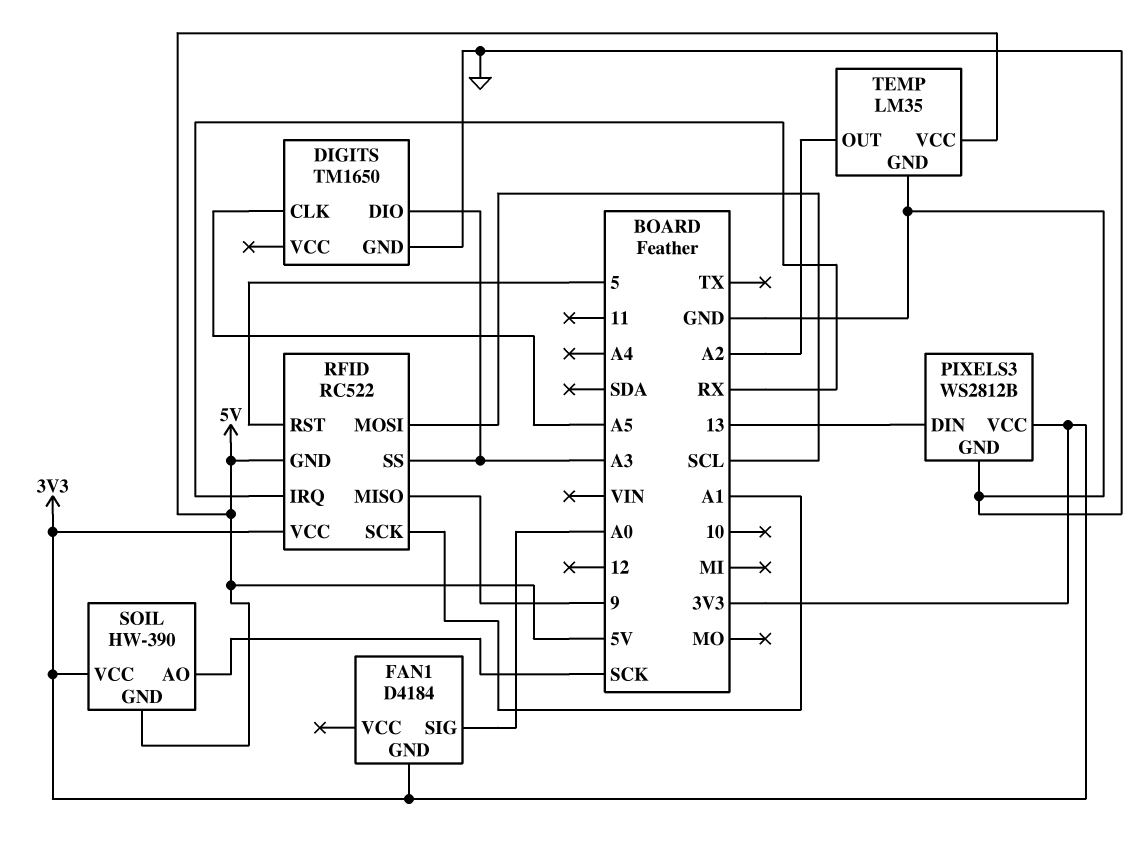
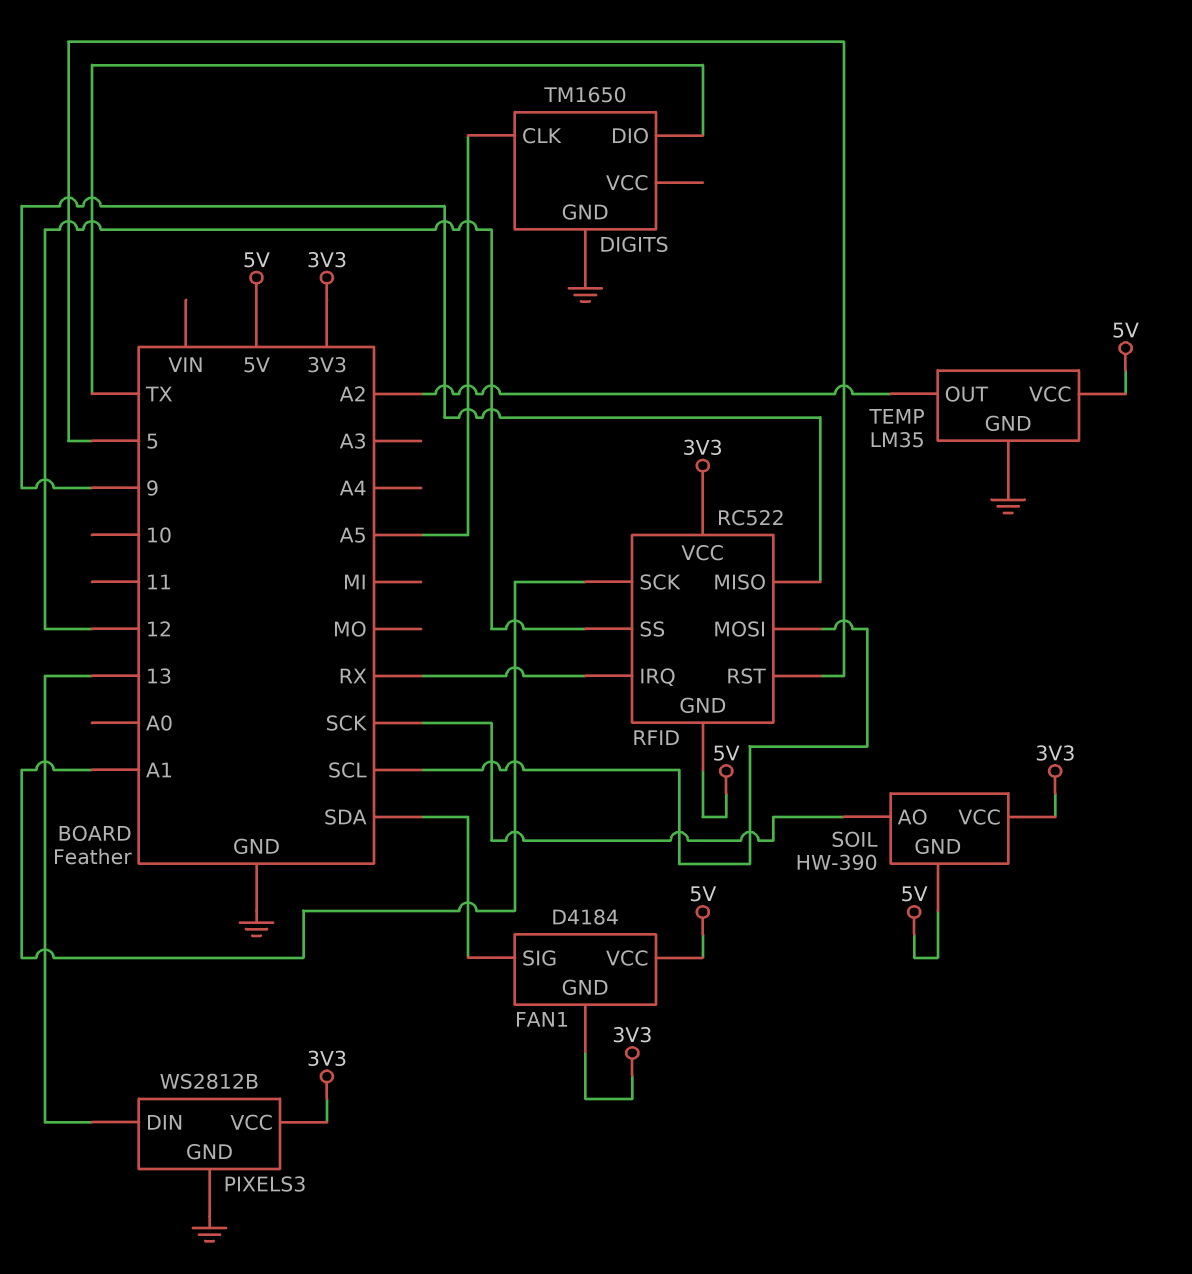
DIGITS pin DIO: A3 -> TX
FAN1 pin SIG: A0 -> SDA
FAN1 pin VCC: none -> 5V
RFID pin SS: A3 -> 12

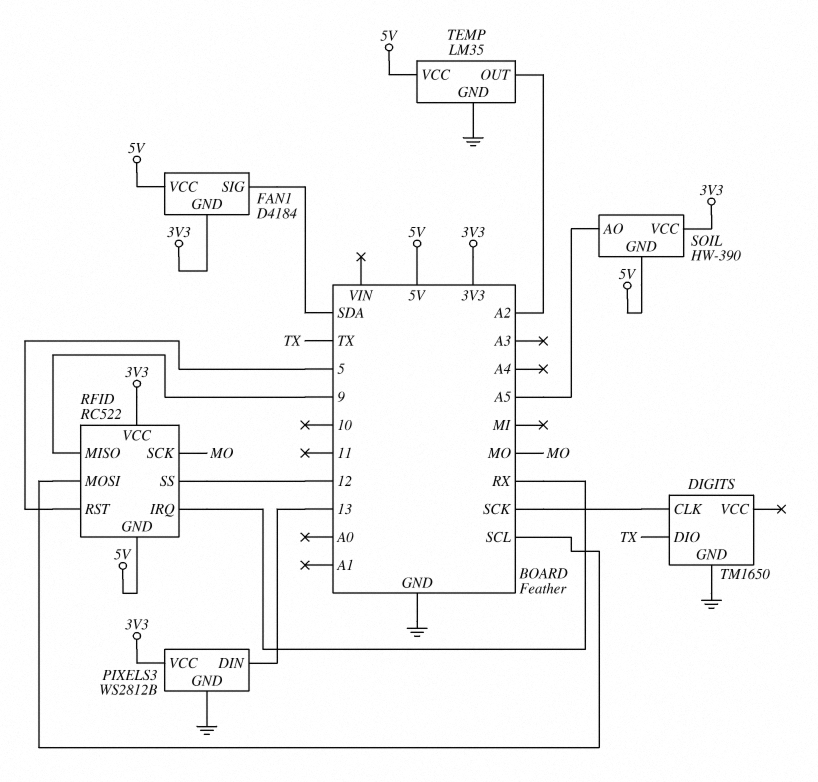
DIGITS pin CLK: A5 -> SCK
RFID pin SCK: A1 -> MO
SOIL pin AO: SCK -> A5

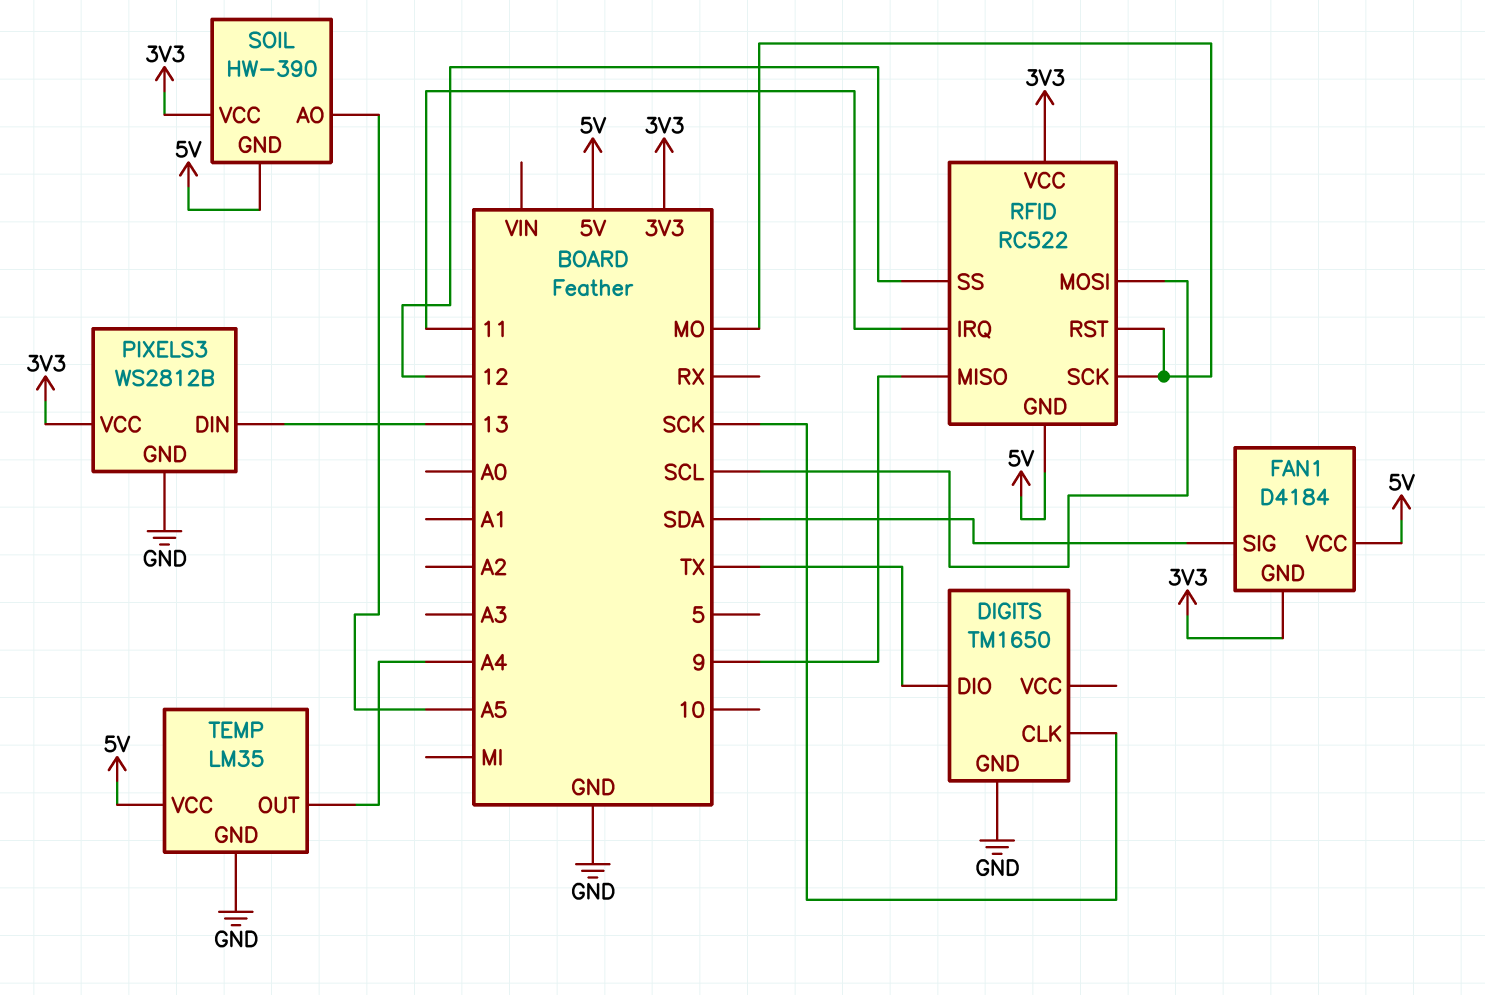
RFID pin IRQ: RX -> 11
RFID pin RST: 5 -> MO
TEMP pin OUT: A2 -> A4

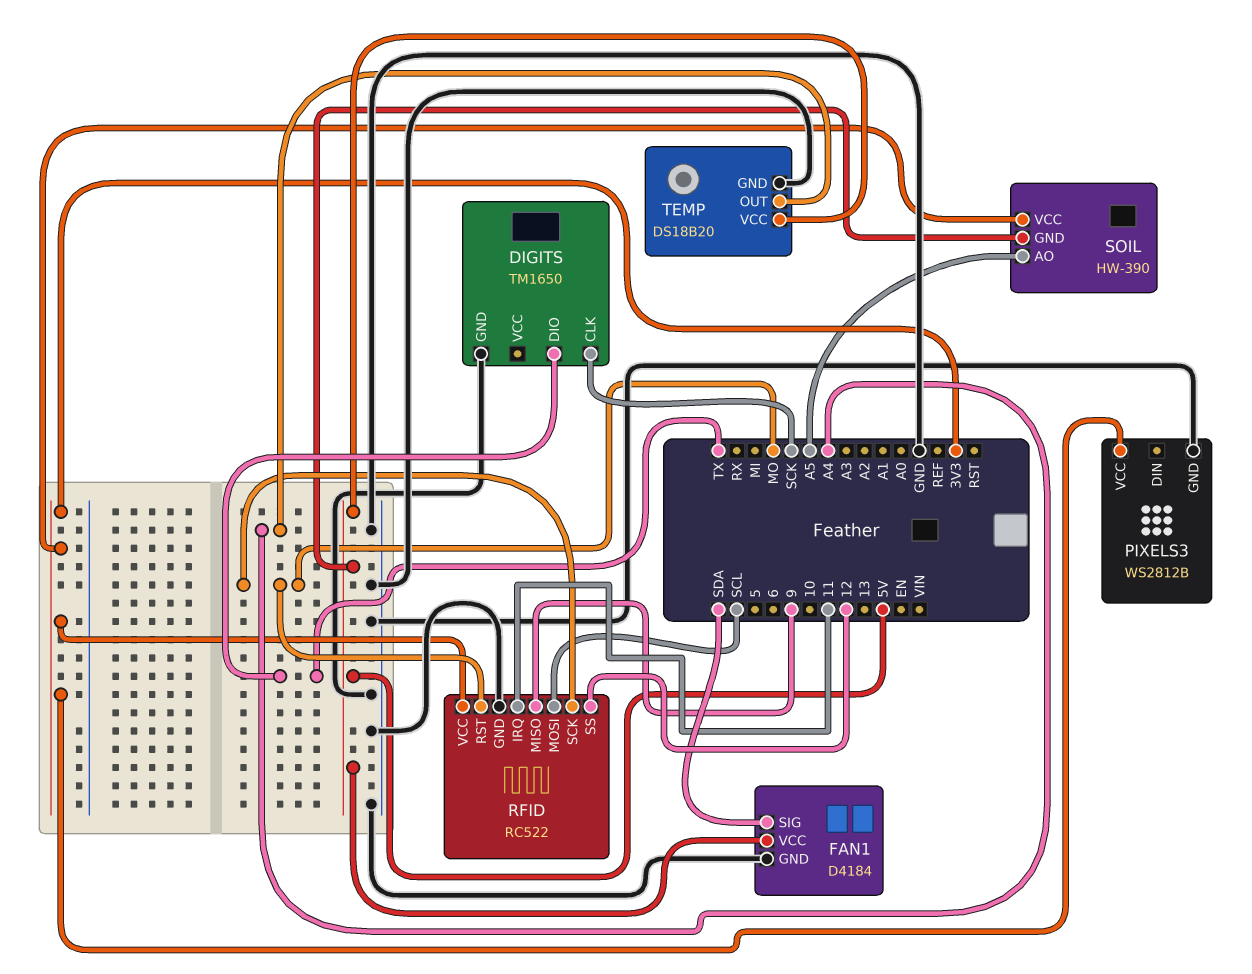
FAN1 pin GND: 3V3 -> GND
PIXELS3 pin DIN: 13 -> none
RFID pin GND: 5V -> GND
TEMP: LM35 -> DS18B20

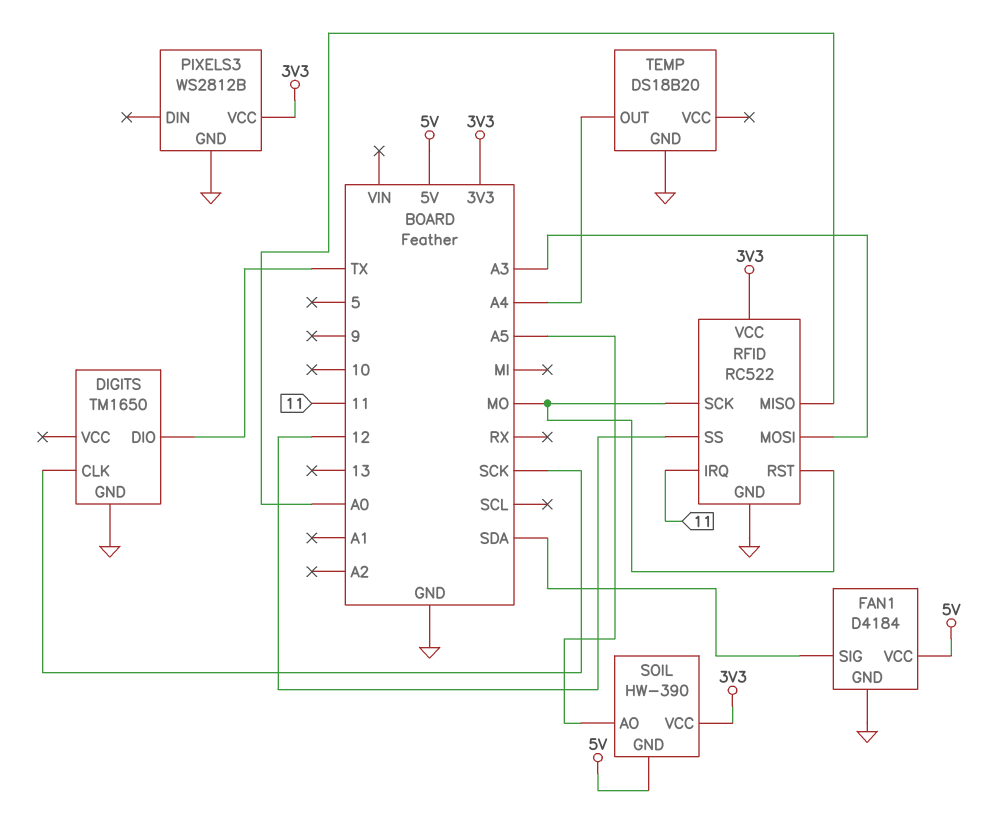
RFID pin MISO: 9 -> A0
RFID pin MOSI: SCL -> A3
TEMP pin VCC: 5V -> none

